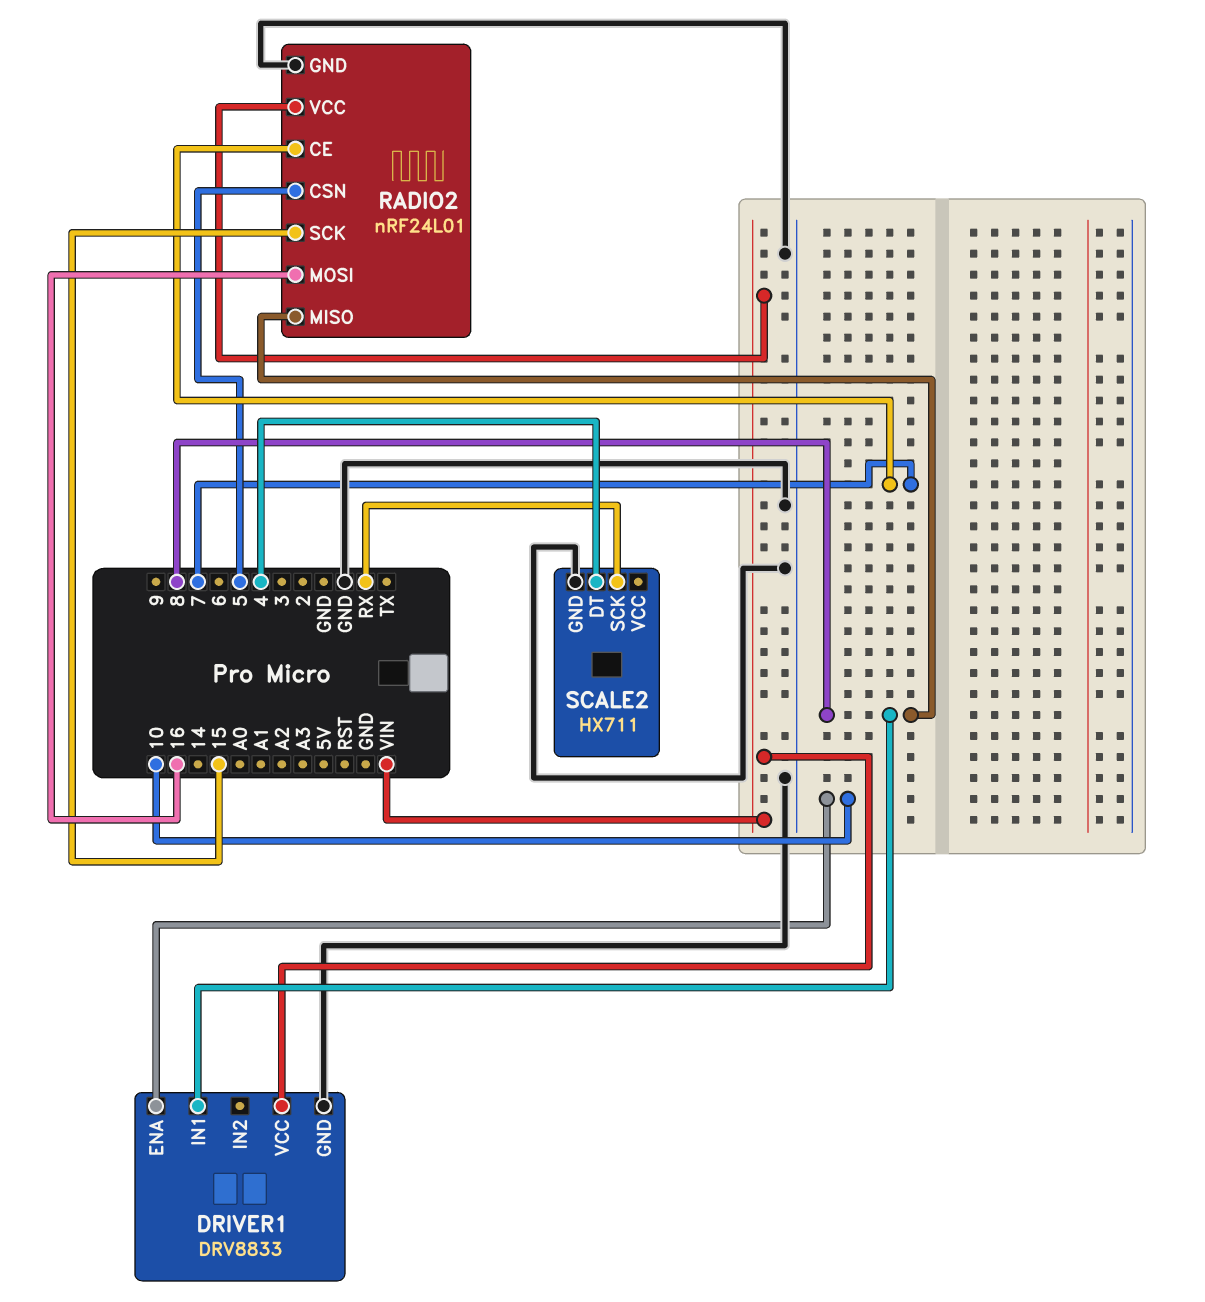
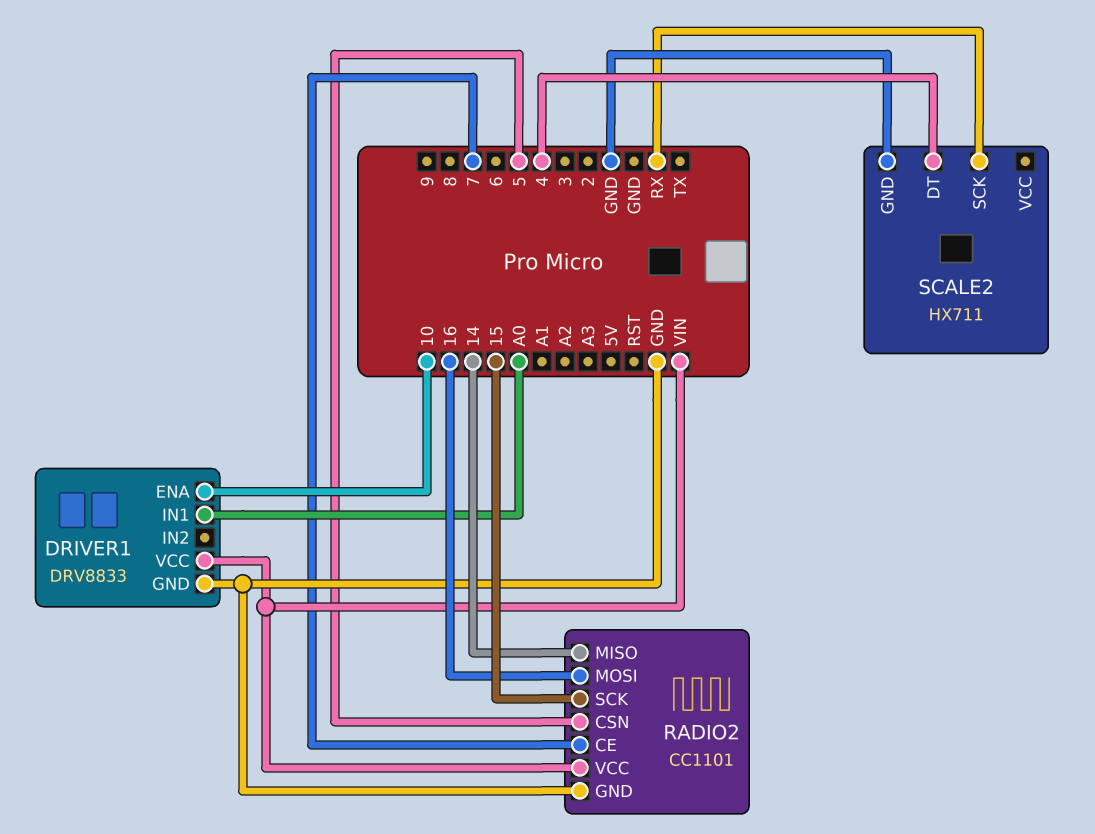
DRIVER1 pin IN1: 8 -> A0
RADIO2: nRF24L01 -> CC1101
RADIO2 pin MISO: 8 -> 14

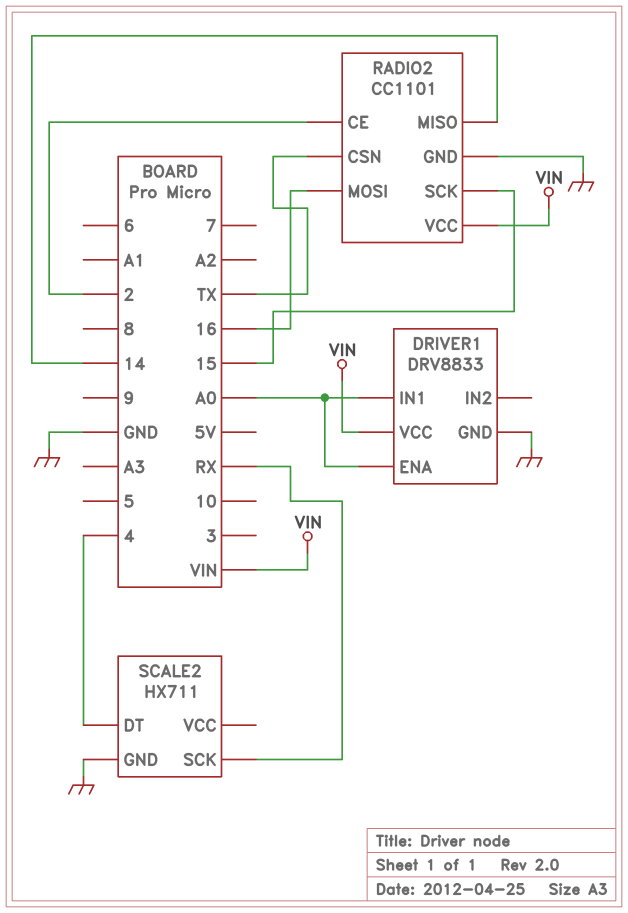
DRIVER1 pin ENA: 10 -> A0
RADIO2 pin CE: 7 -> 2
RADIO2 pin CSN: 5 -> TX

